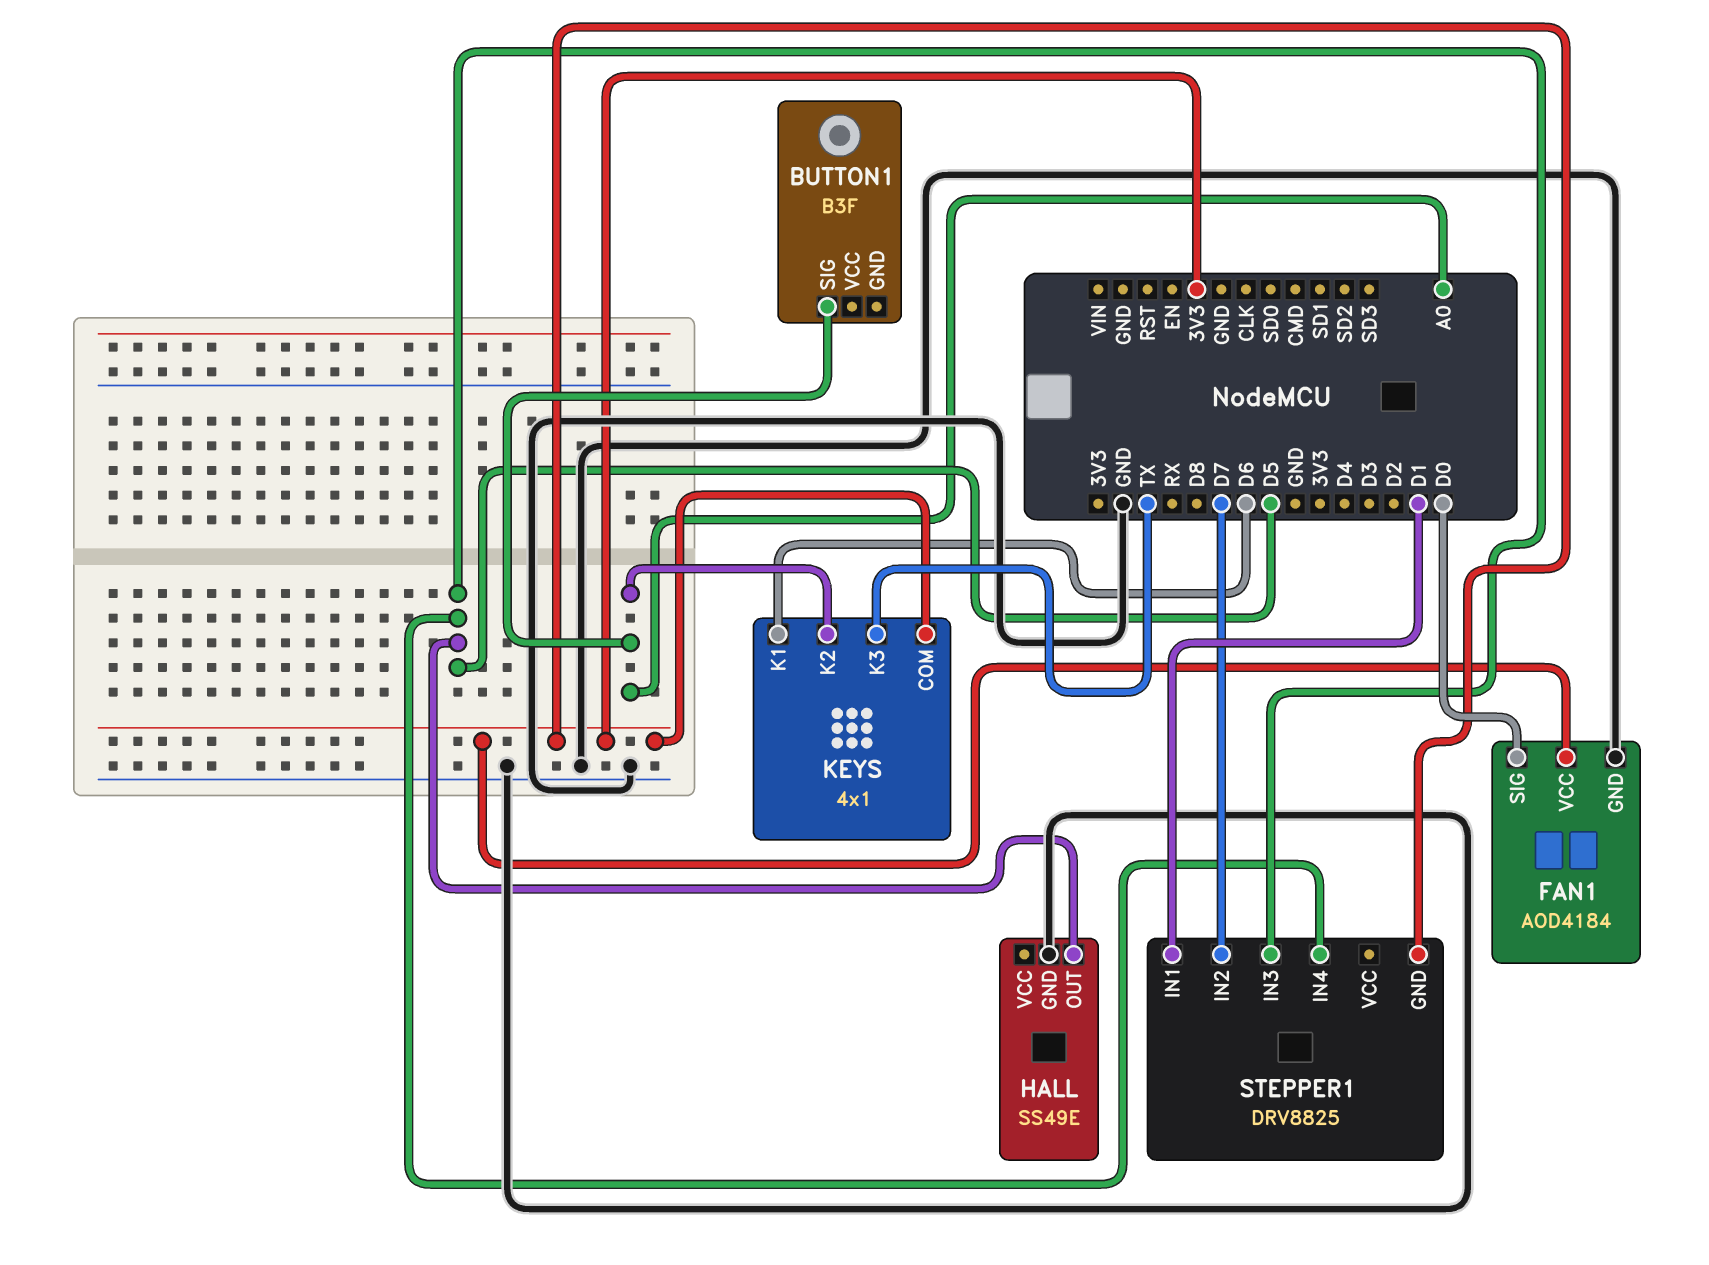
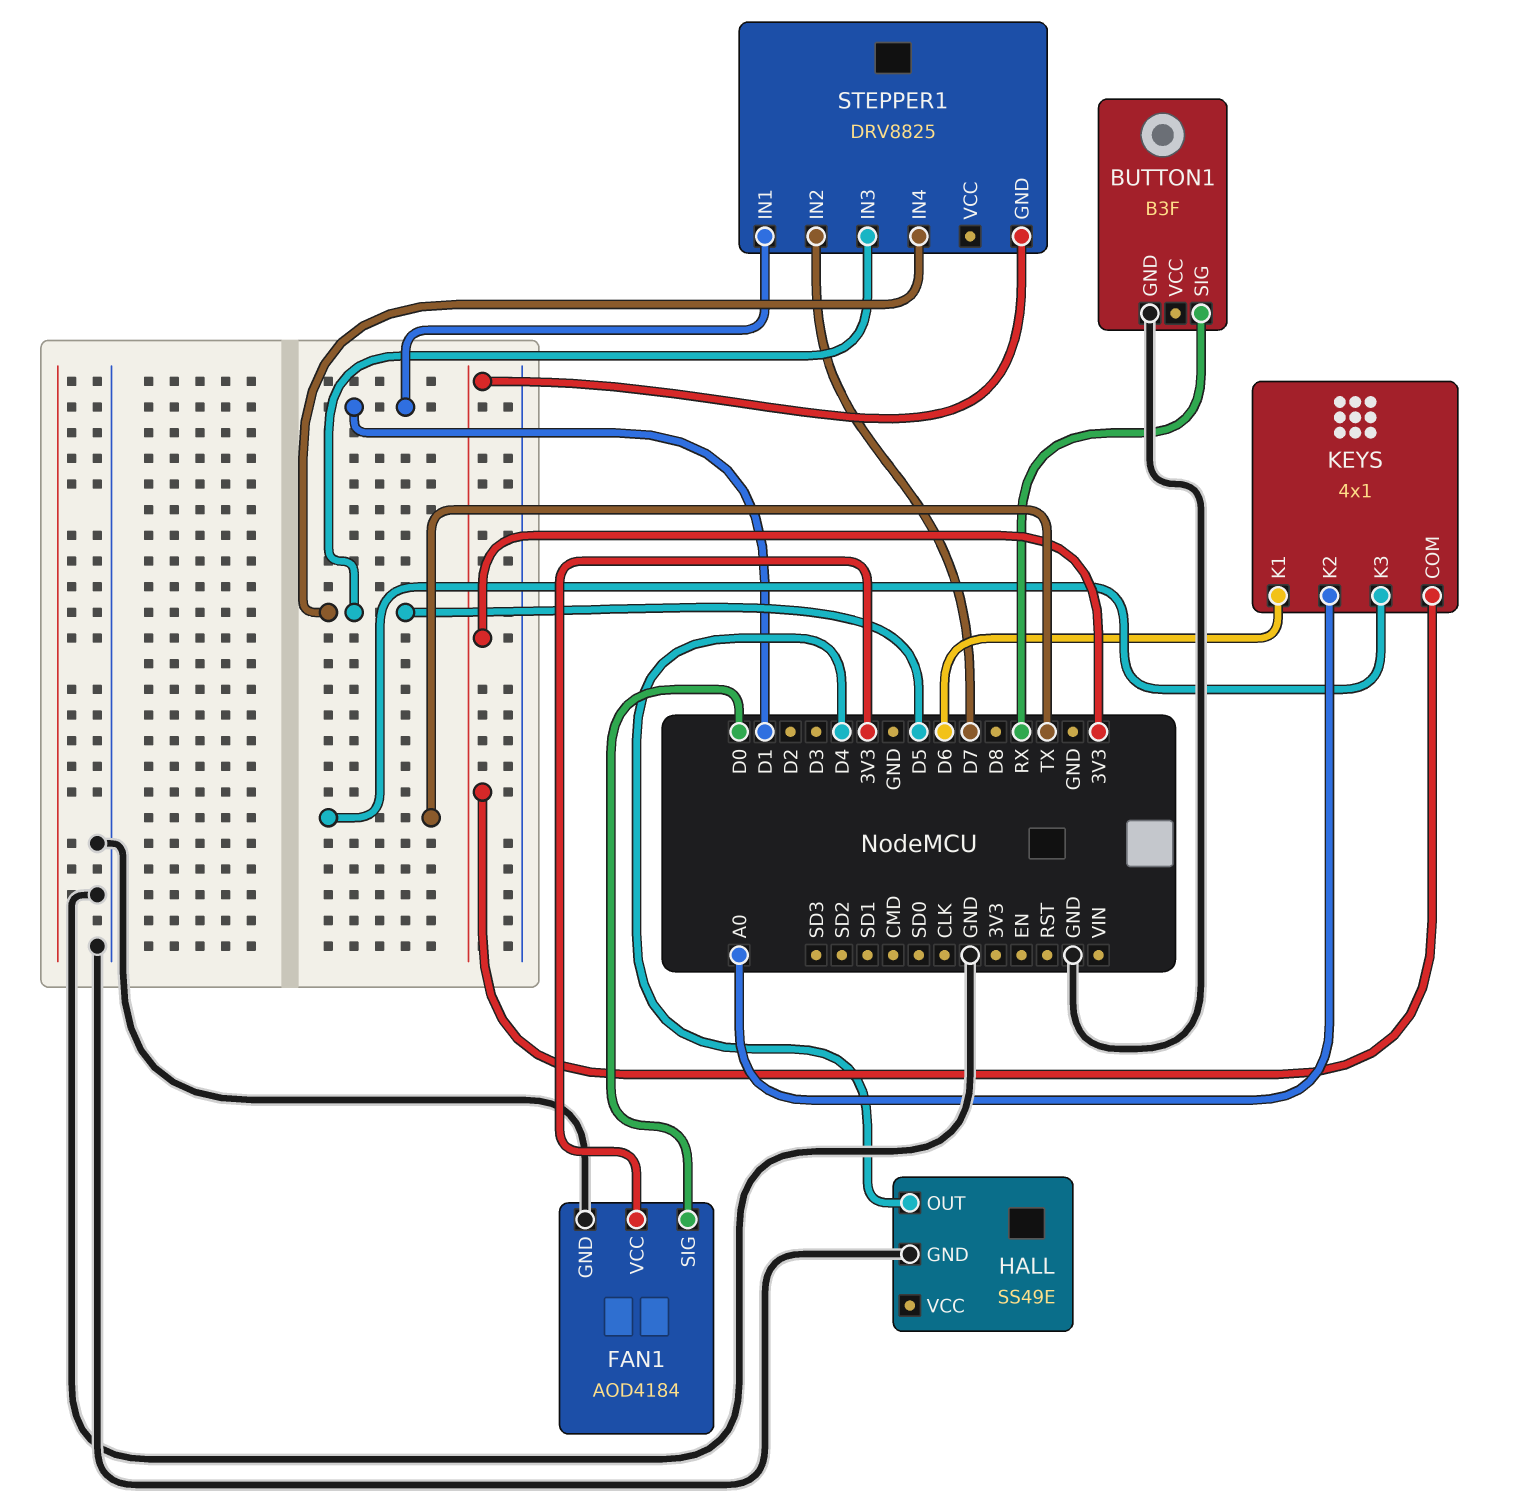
BUTTON1 pin GND: none -> GND
BUTTON1 pin SIG: A0 -> RX
HALL pin OUT: D5 -> D4

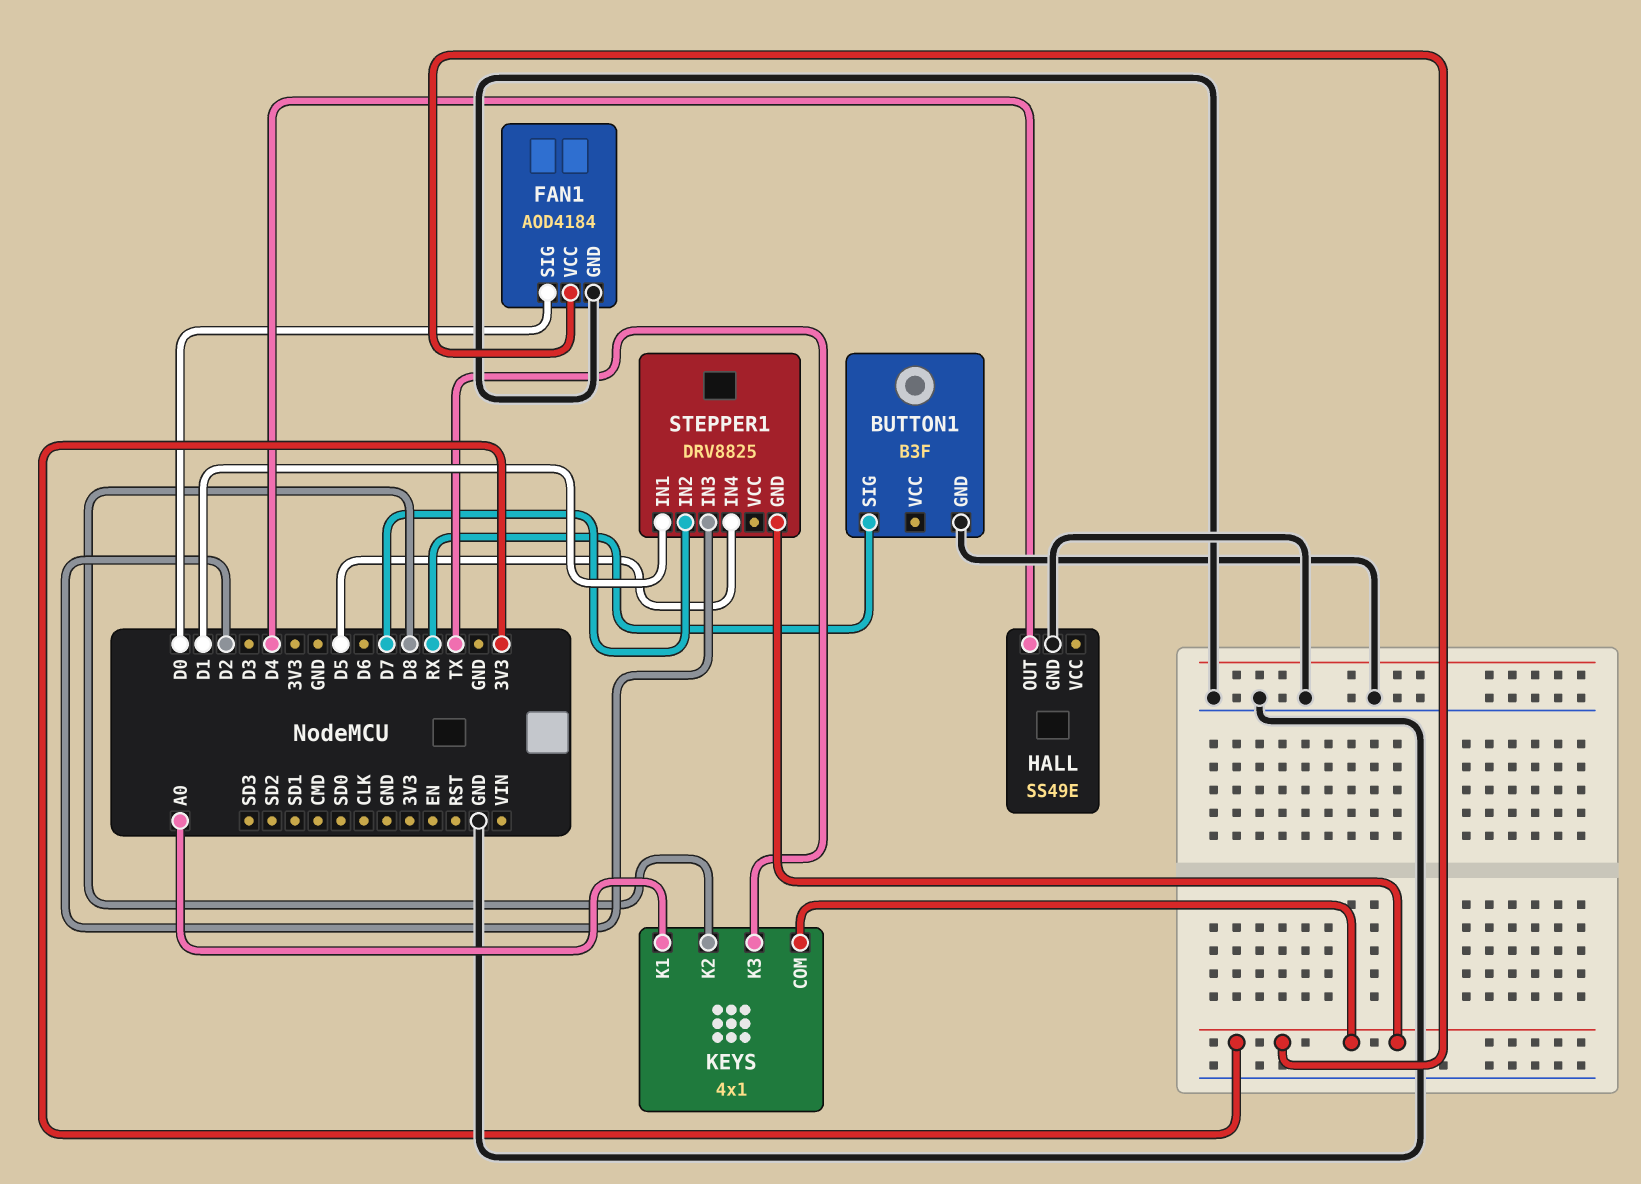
KEYS pin K1: D6 -> A0
KEYS pin K2: A0 -> D8
STEPPER1 pin IN3: D5 -> D2

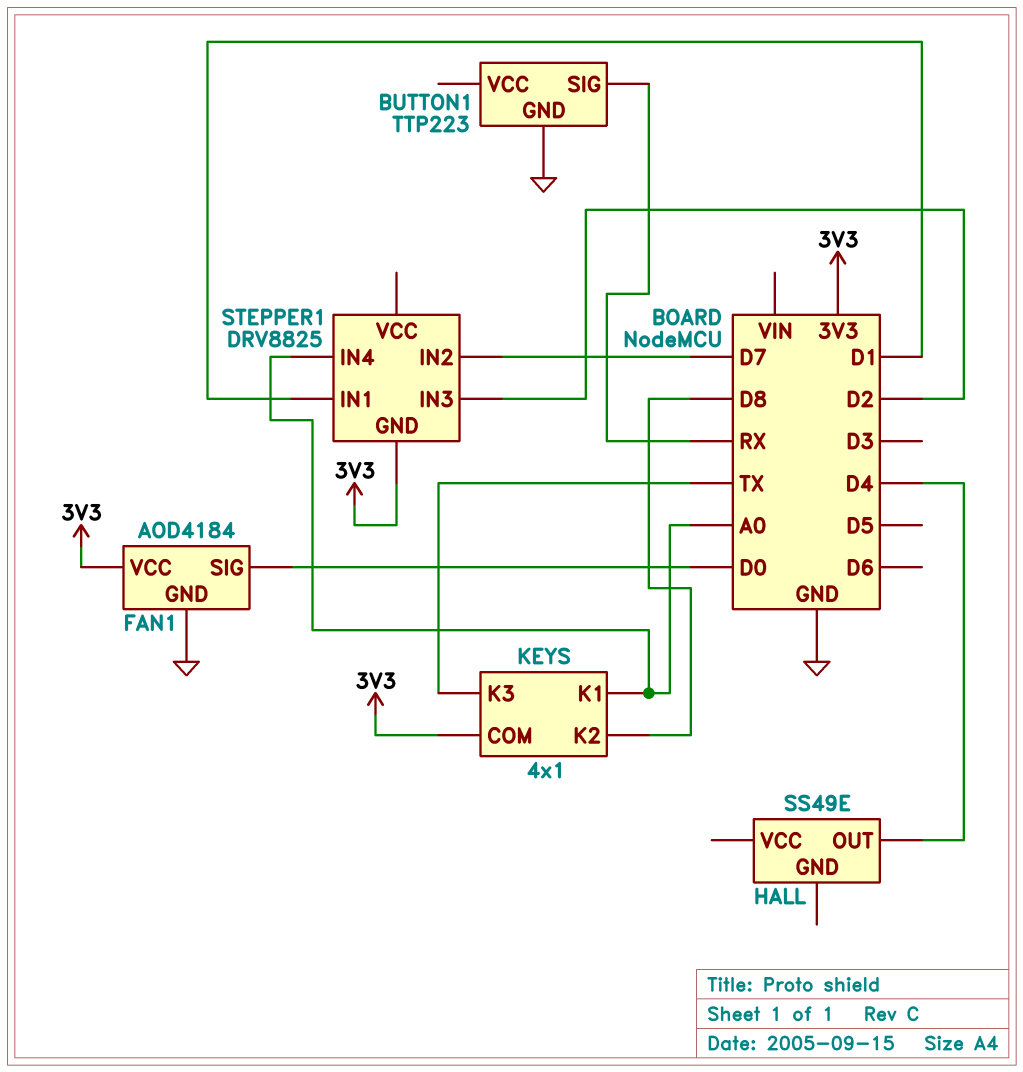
BUTTON1: B3F -> TTP223
HALL pin GND: GND -> none
STEPPER1 pin IN4: D5 -> A0

